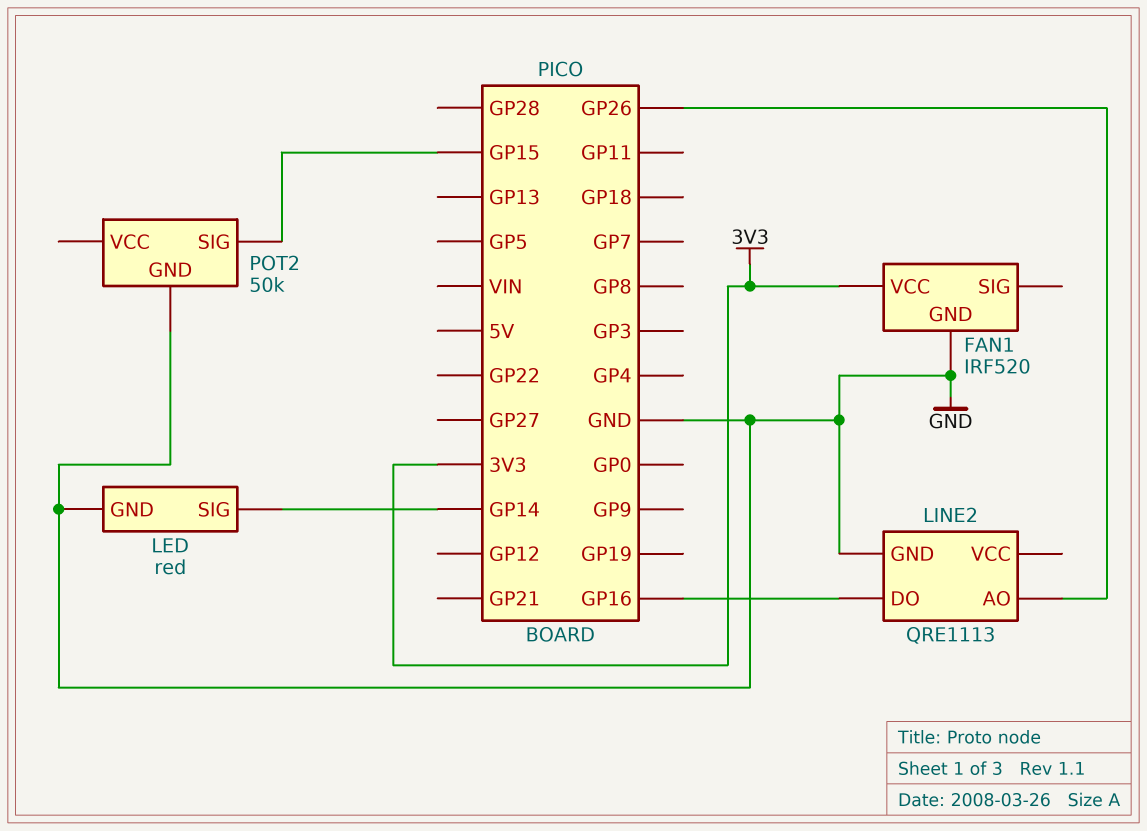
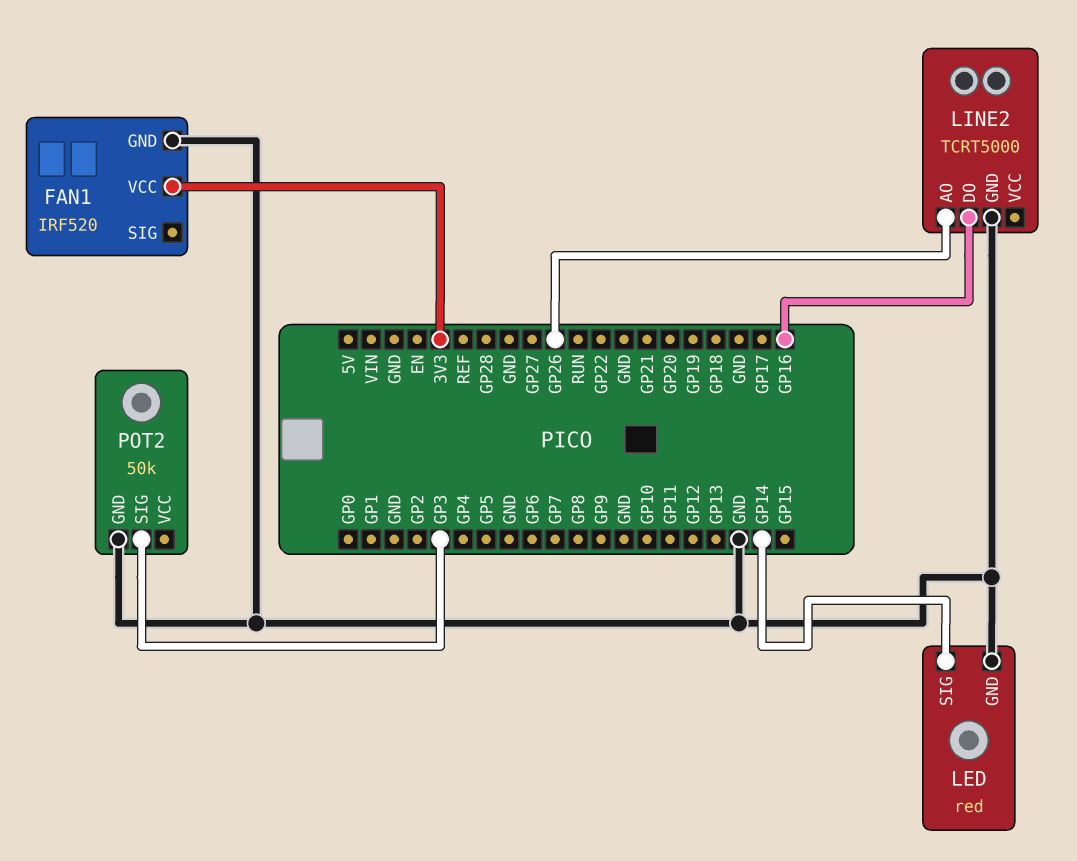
LINE2: QRE1113 -> TCRT5000
POT2 pin SIG: GP15 -> GP3

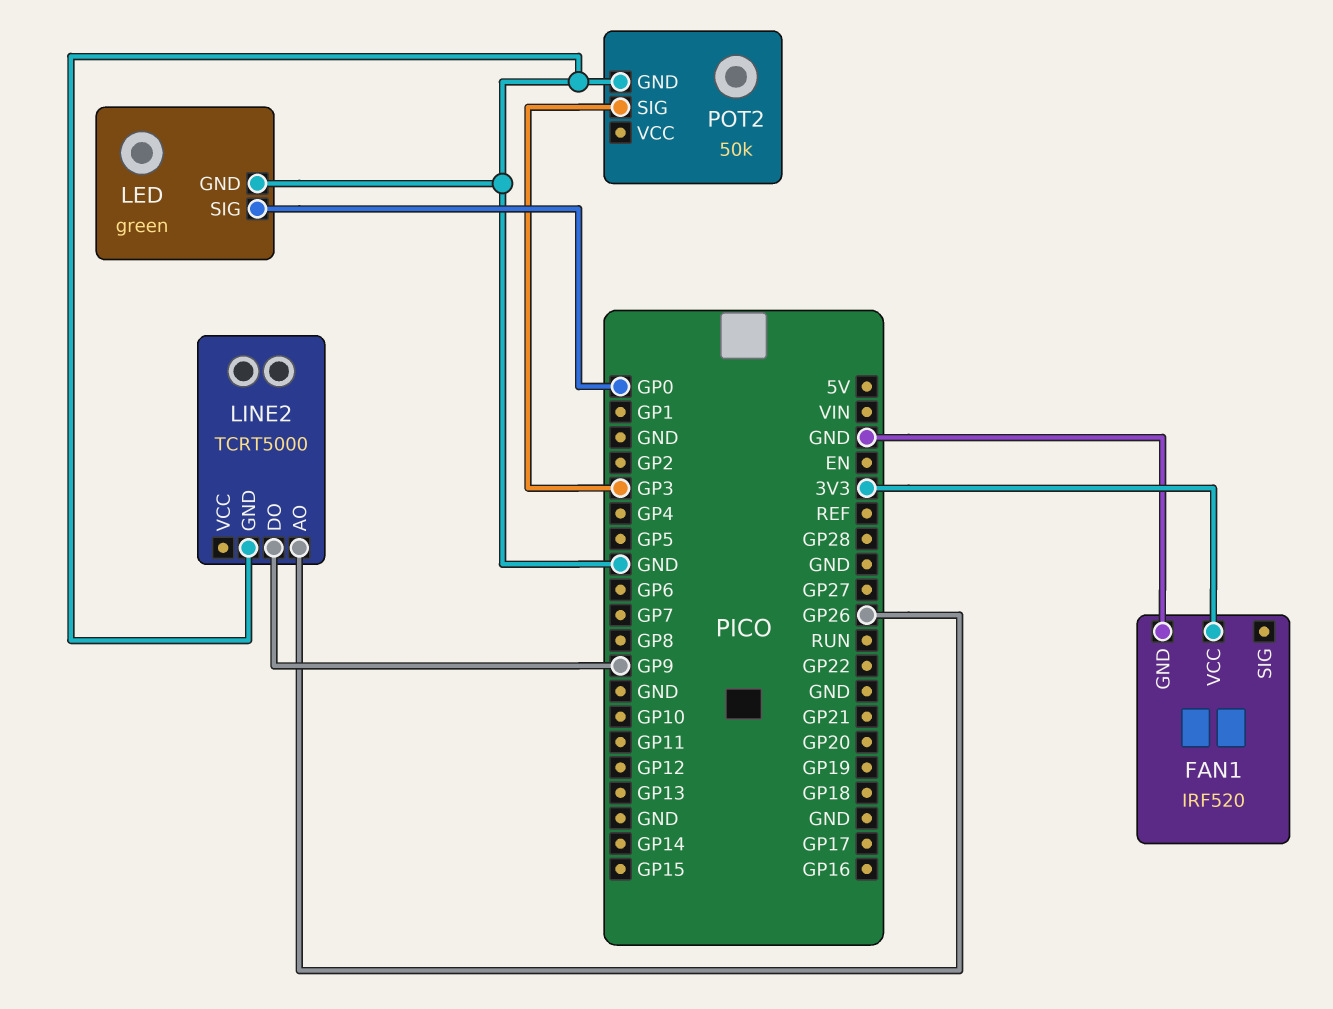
LED: red -> green
LED pin SIG: GP14 -> GP0
LINE2 pin DO: GP16 -> GP9

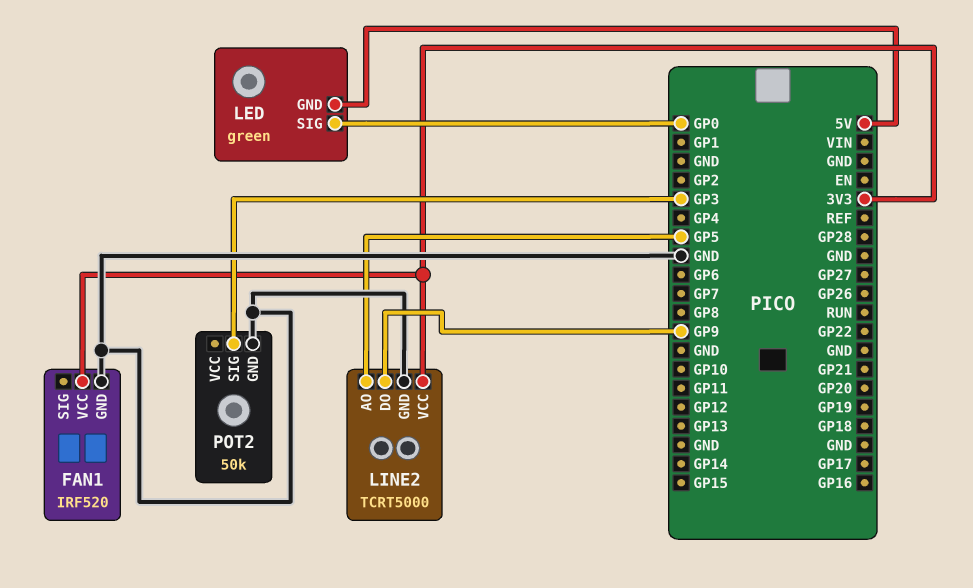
LED pin GND: GND -> 5V
LINE2 pin AO: GP26 -> GP5
LINE2 pin VCC: none -> 3V3

